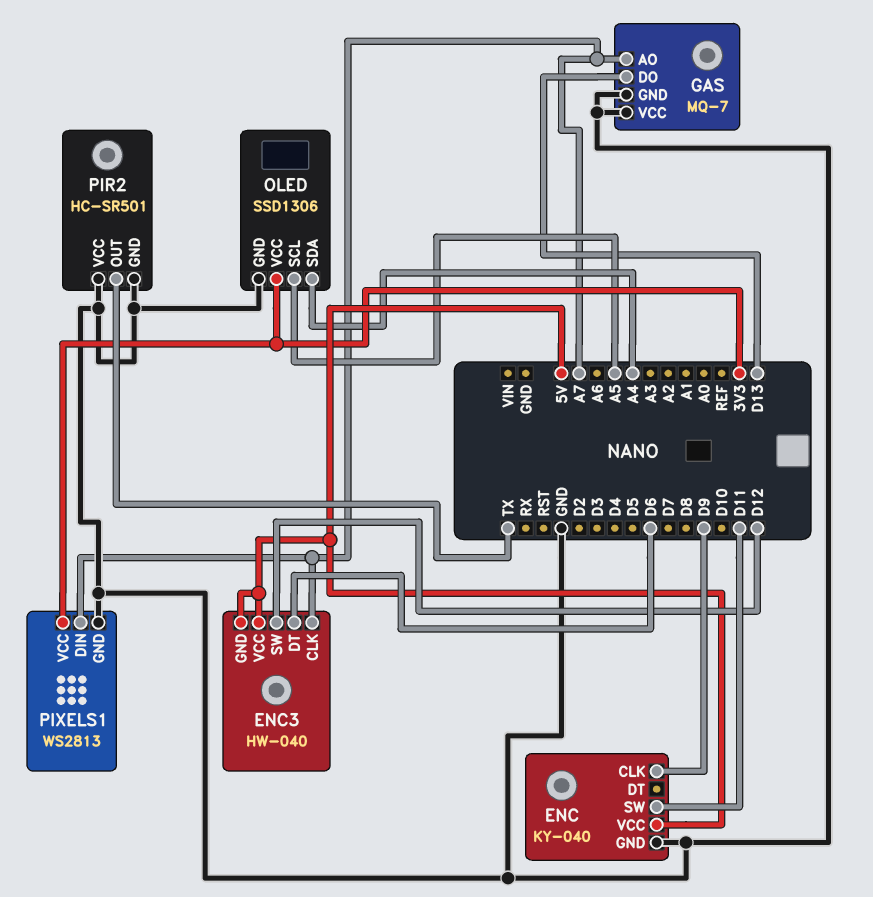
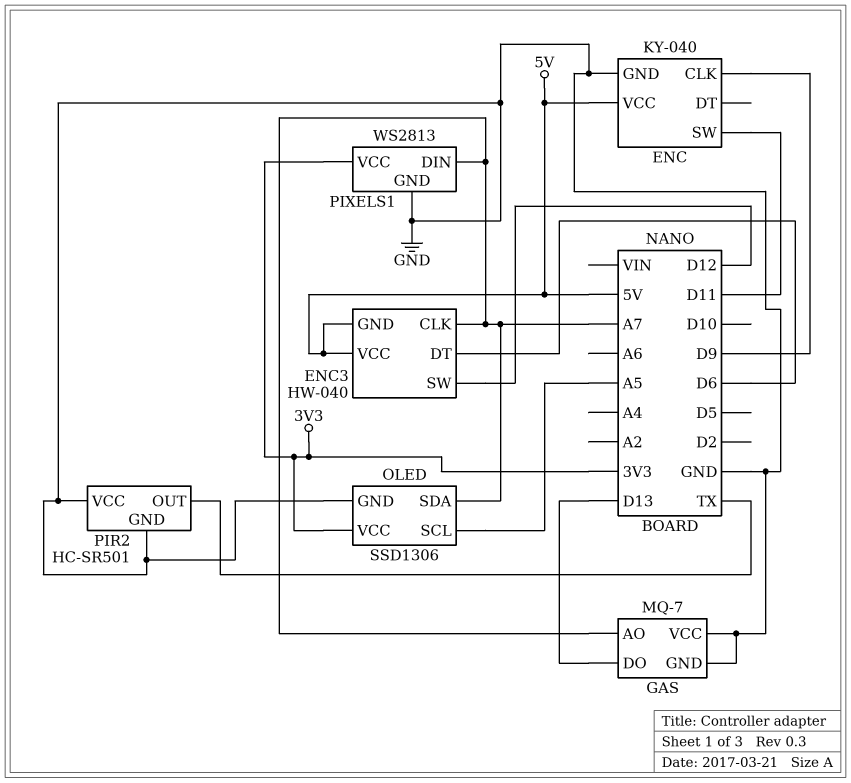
OLED pin SDA: A4 -> A7

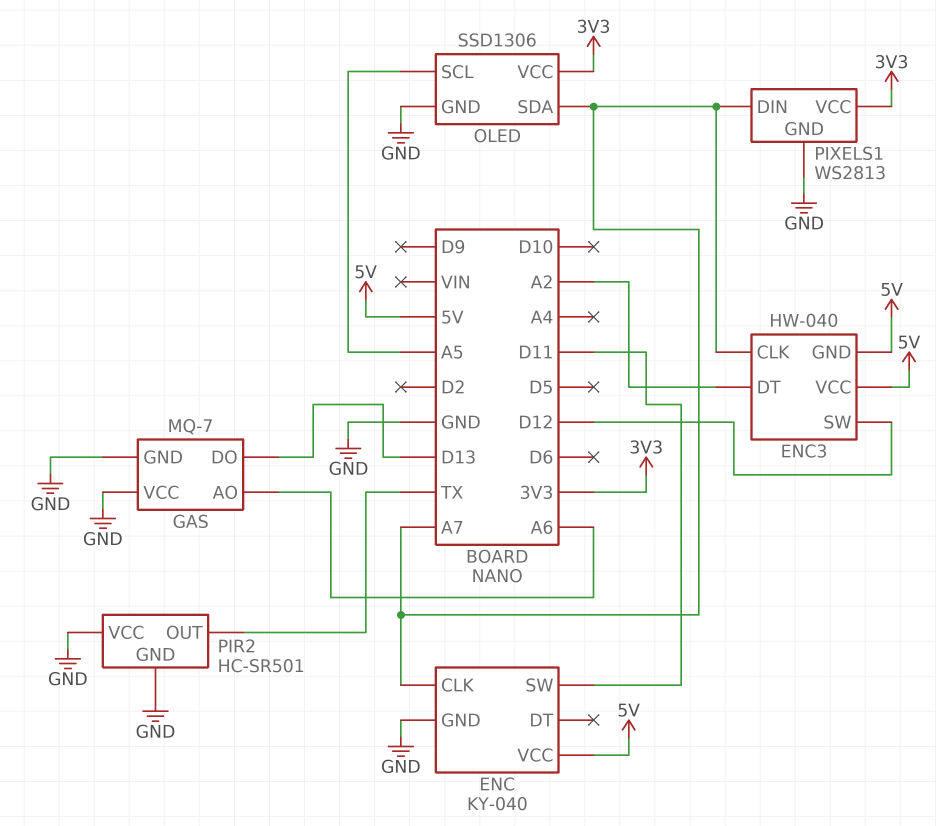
ENC pin CLK: D9 -> A7
ENC3 pin DT: D6 -> A2
GAS pin AO: A7 -> A6

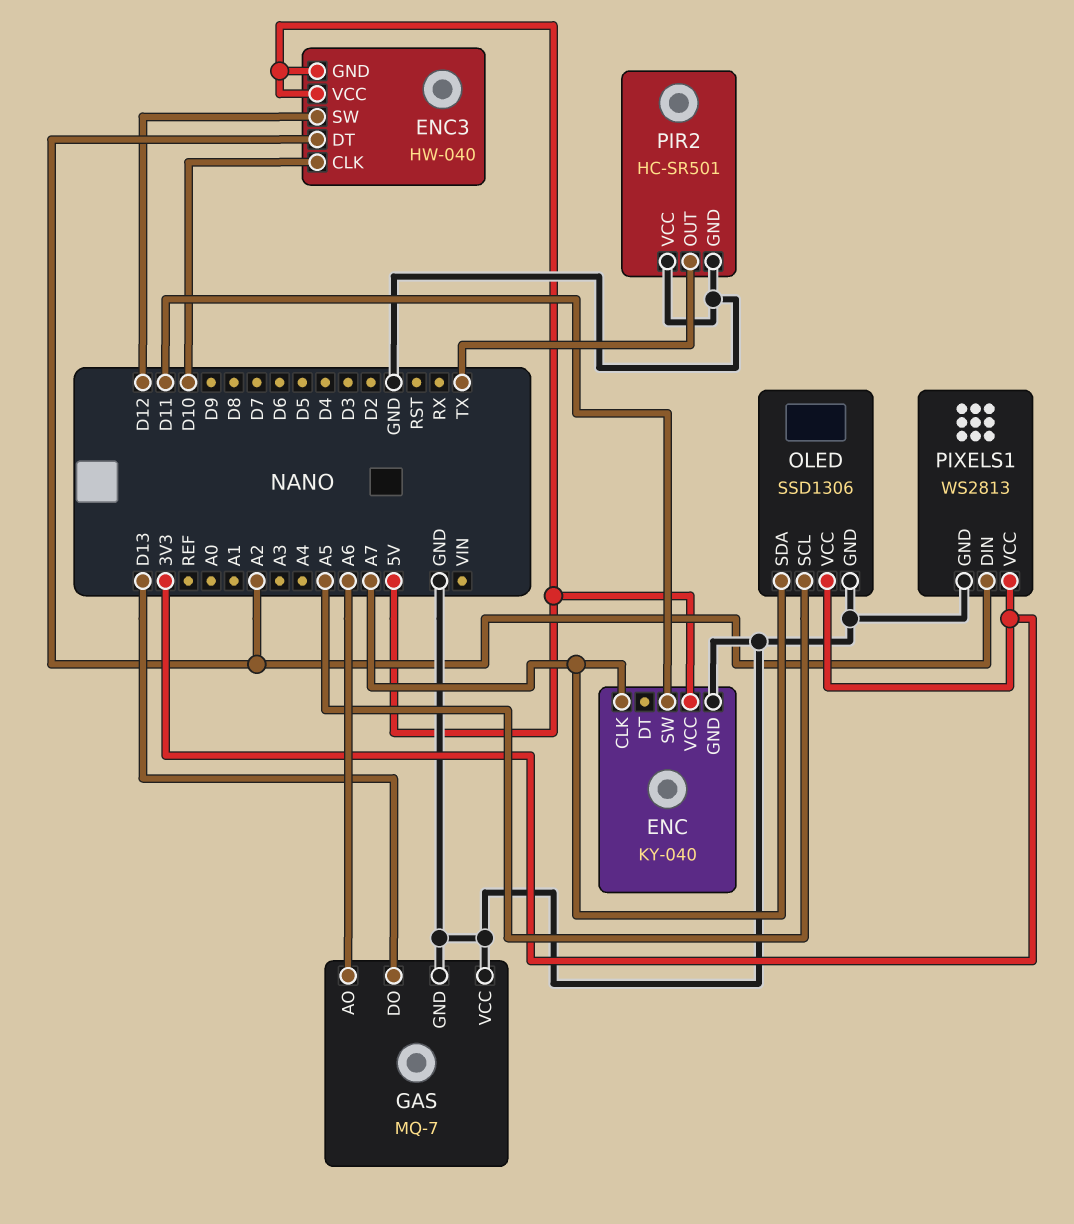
ENC3 pin CLK: A7 -> D10
PIXELS1 pin DIN: A7 -> A2

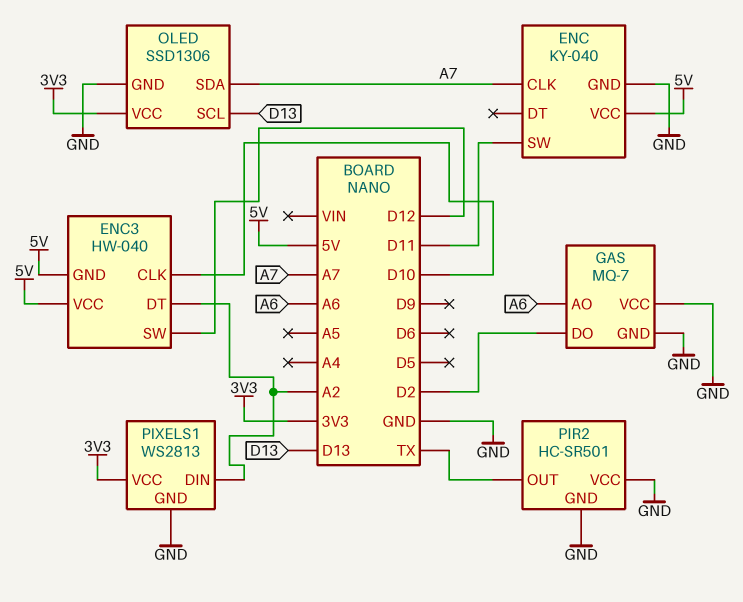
GAS pin DO: D13 -> D2
OLED pin SCL: A5 -> D13

